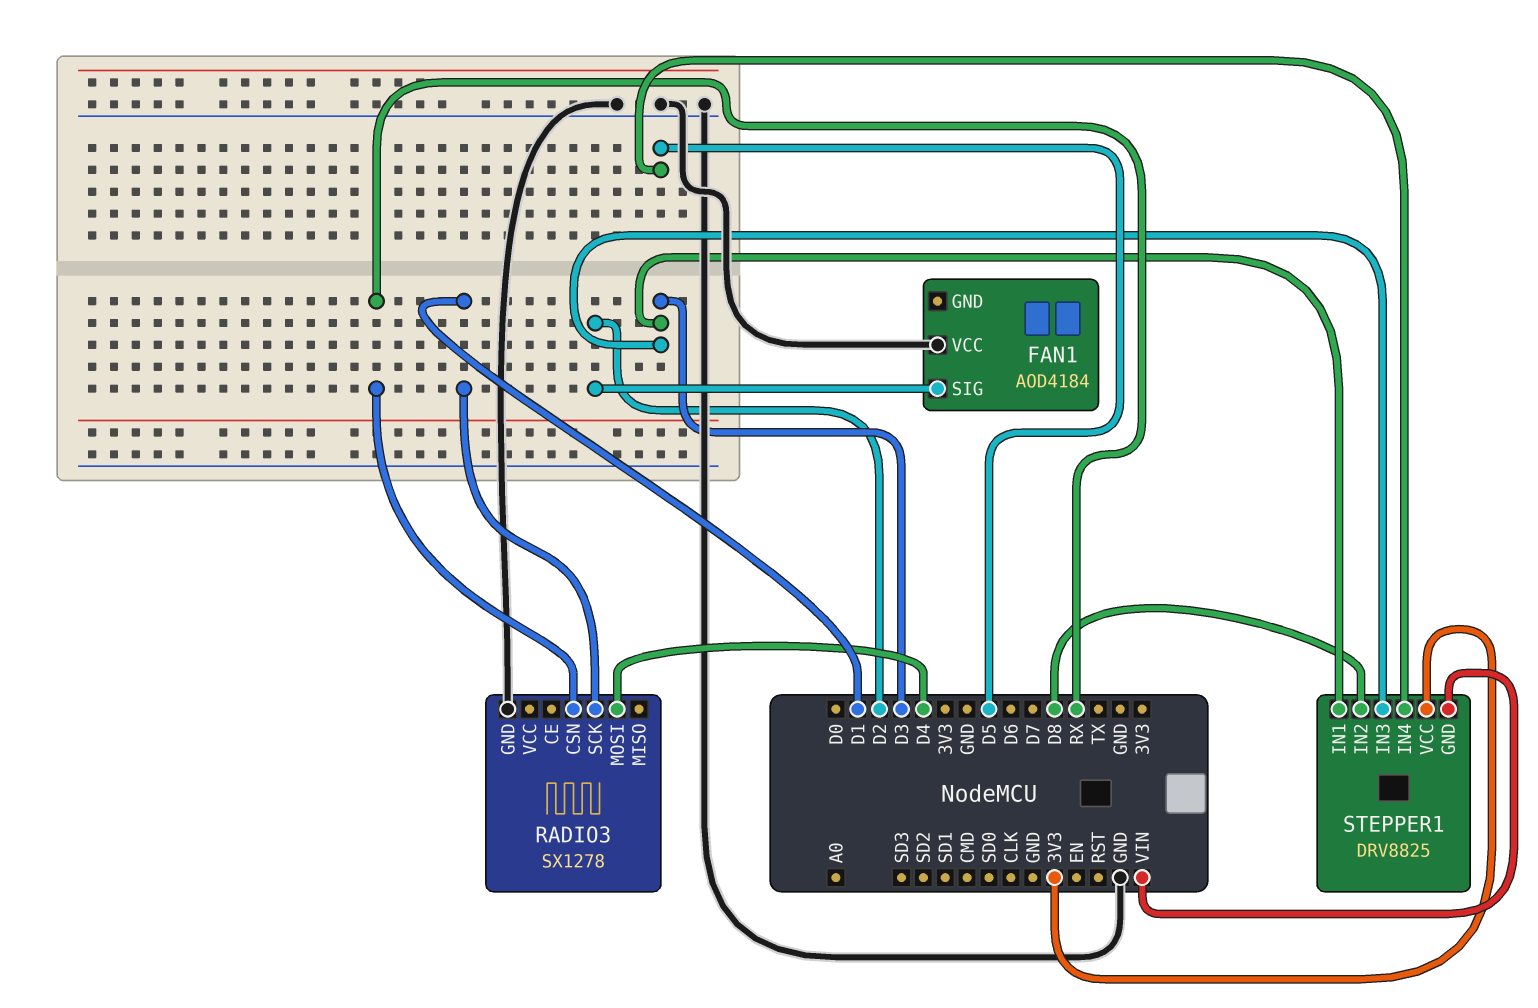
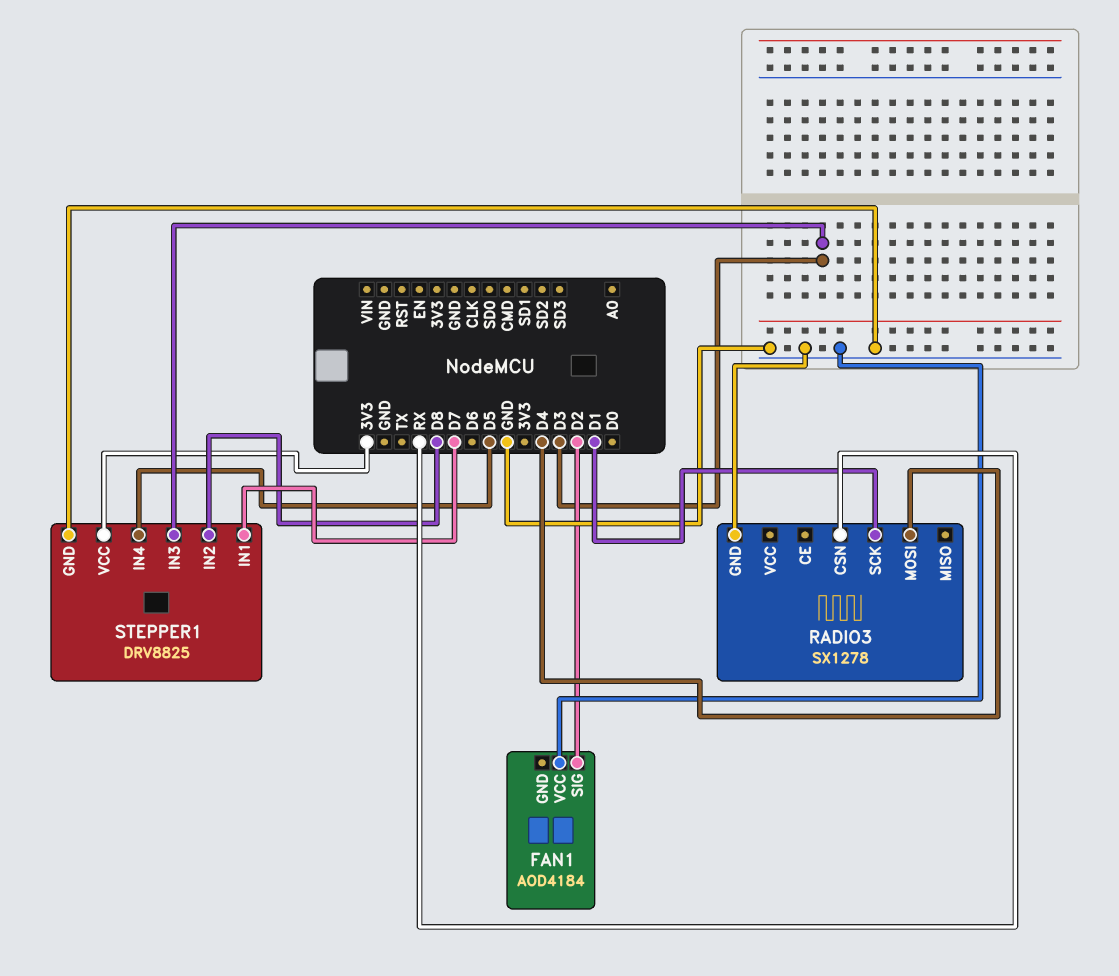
STEPPER1 pin GND: VIN -> GND
STEPPER1 pin IN1: D3 -> D7

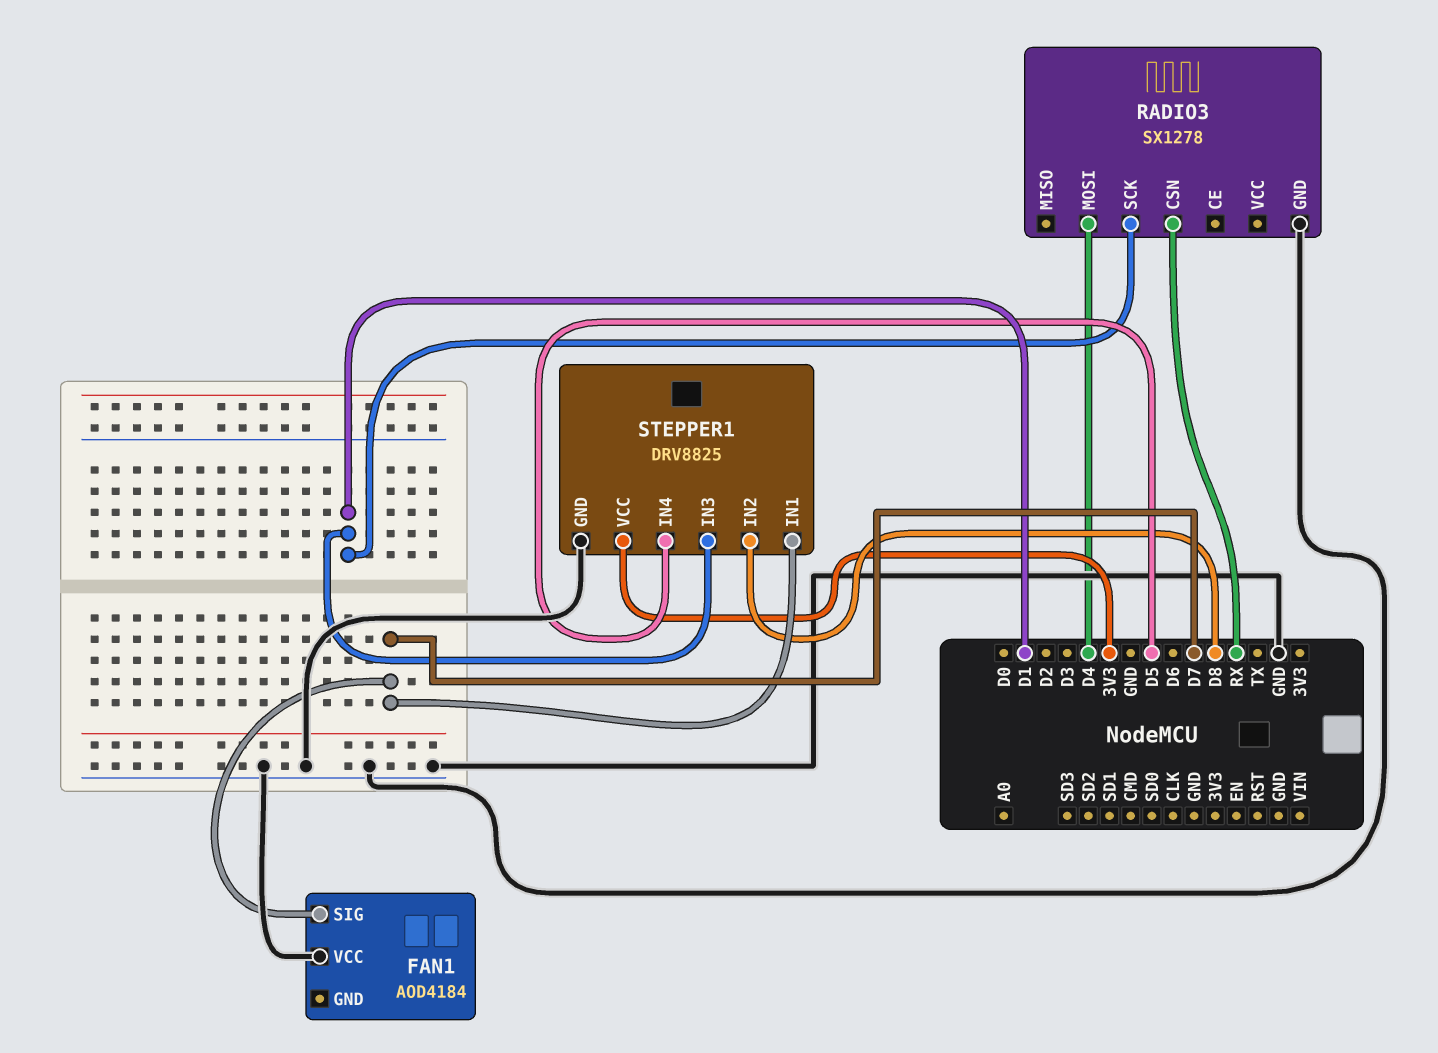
FAN1 pin SIG: D2 -> D7
STEPPER1 pin IN3: D3 -> D1

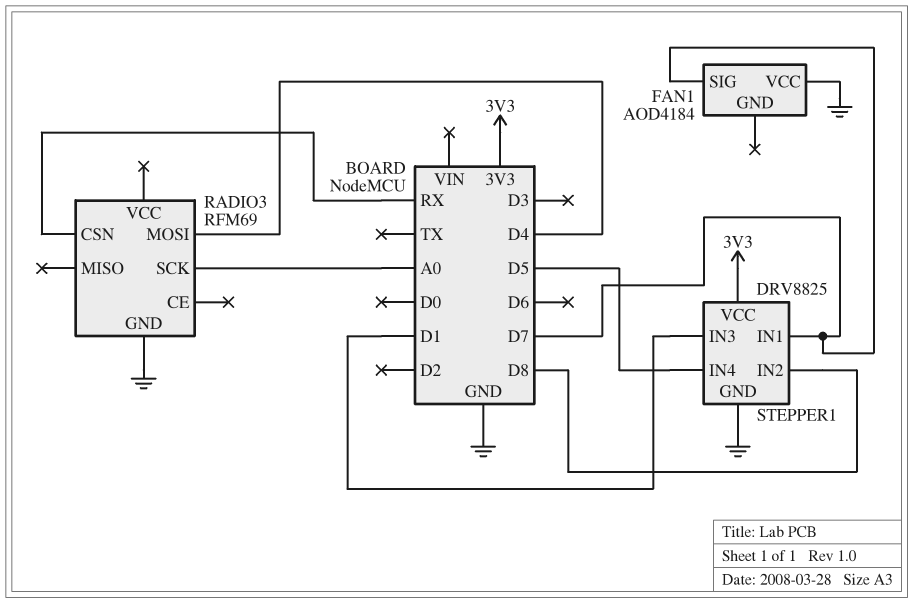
RADIO3: SX1278 -> RFM69
RADIO3 pin SCK: D1 -> A0

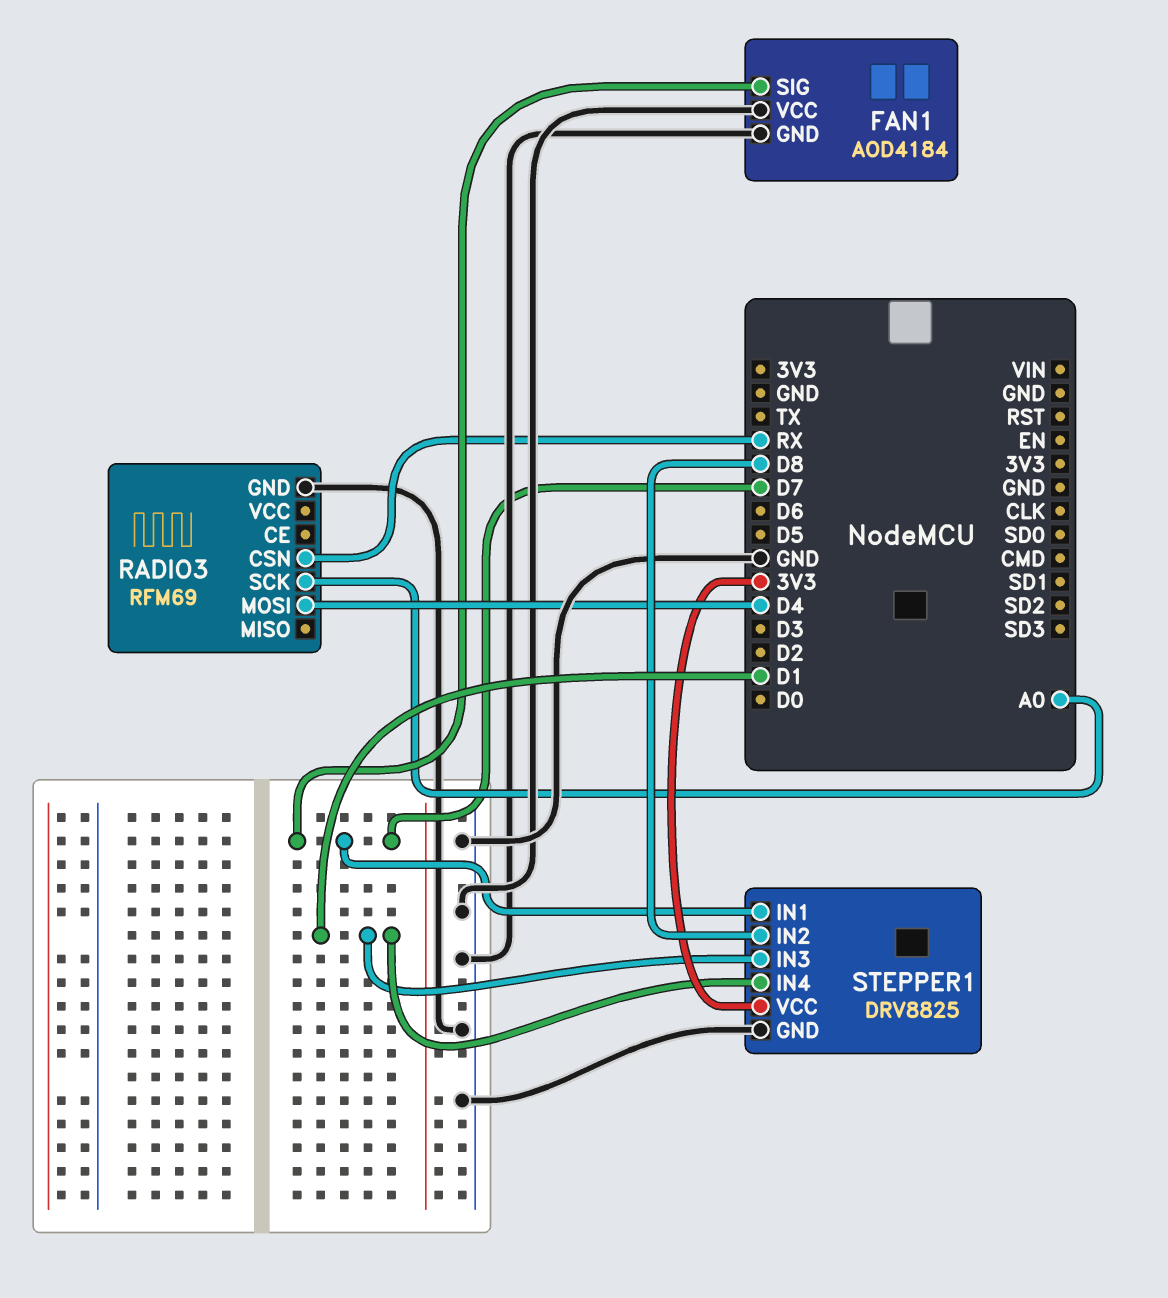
FAN1 pin GND: none -> GND
STEPPER1 pin IN4: D5 -> D1

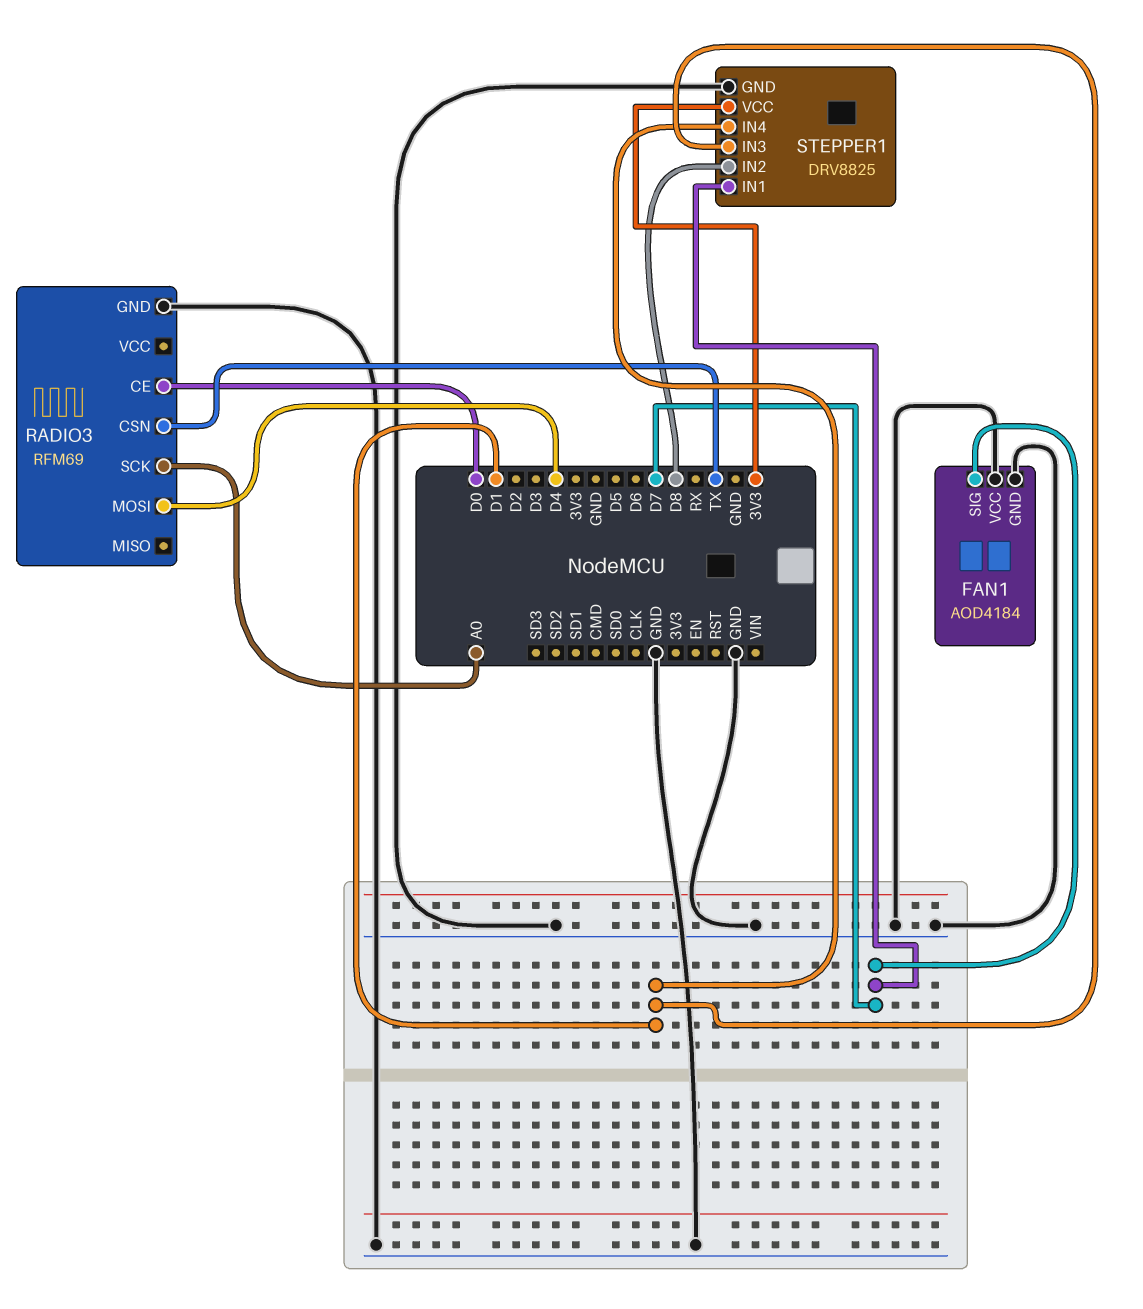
RADIO3 pin CE: none -> D0
RADIO3 pin CSN: RX -> TX

